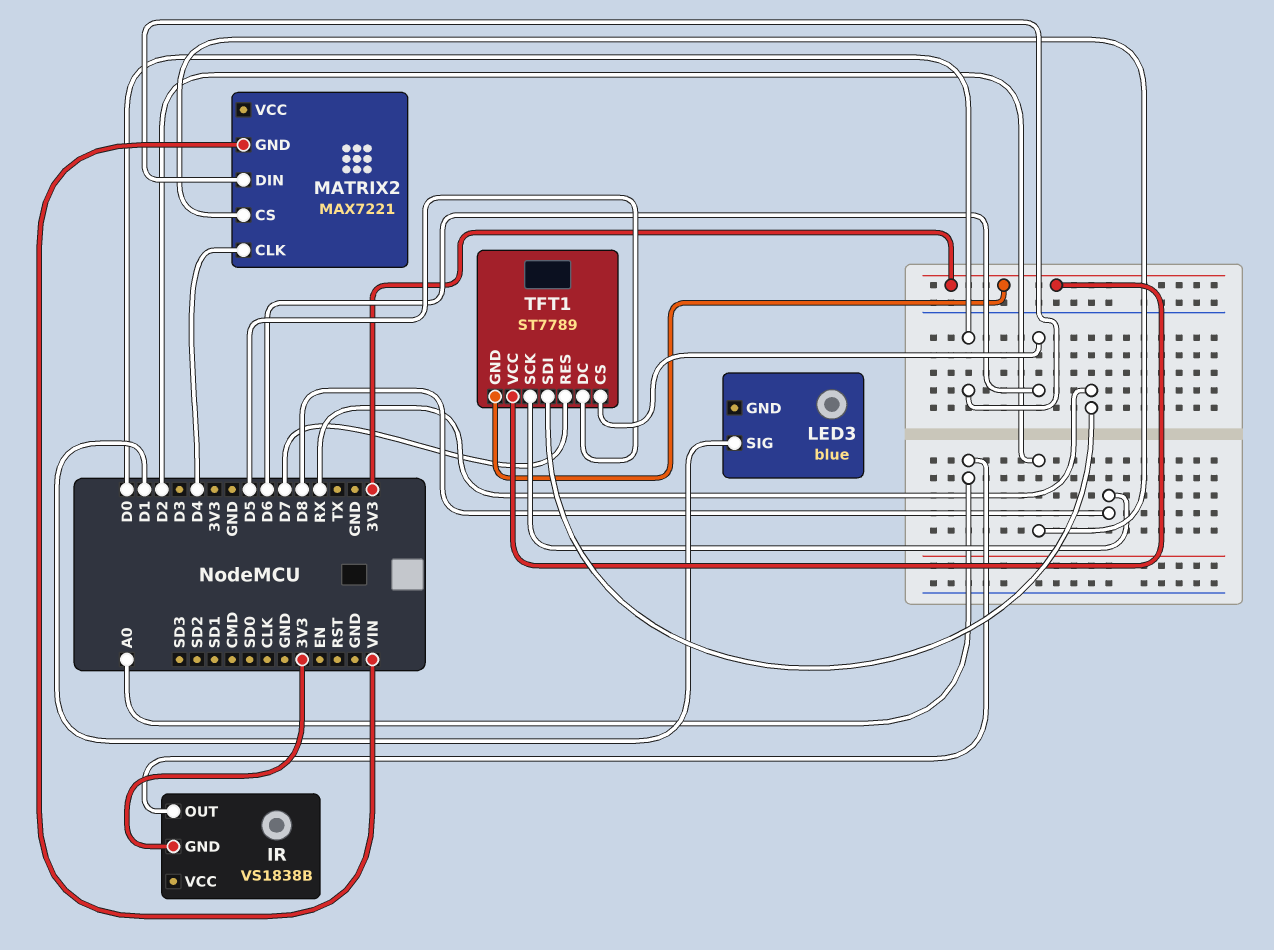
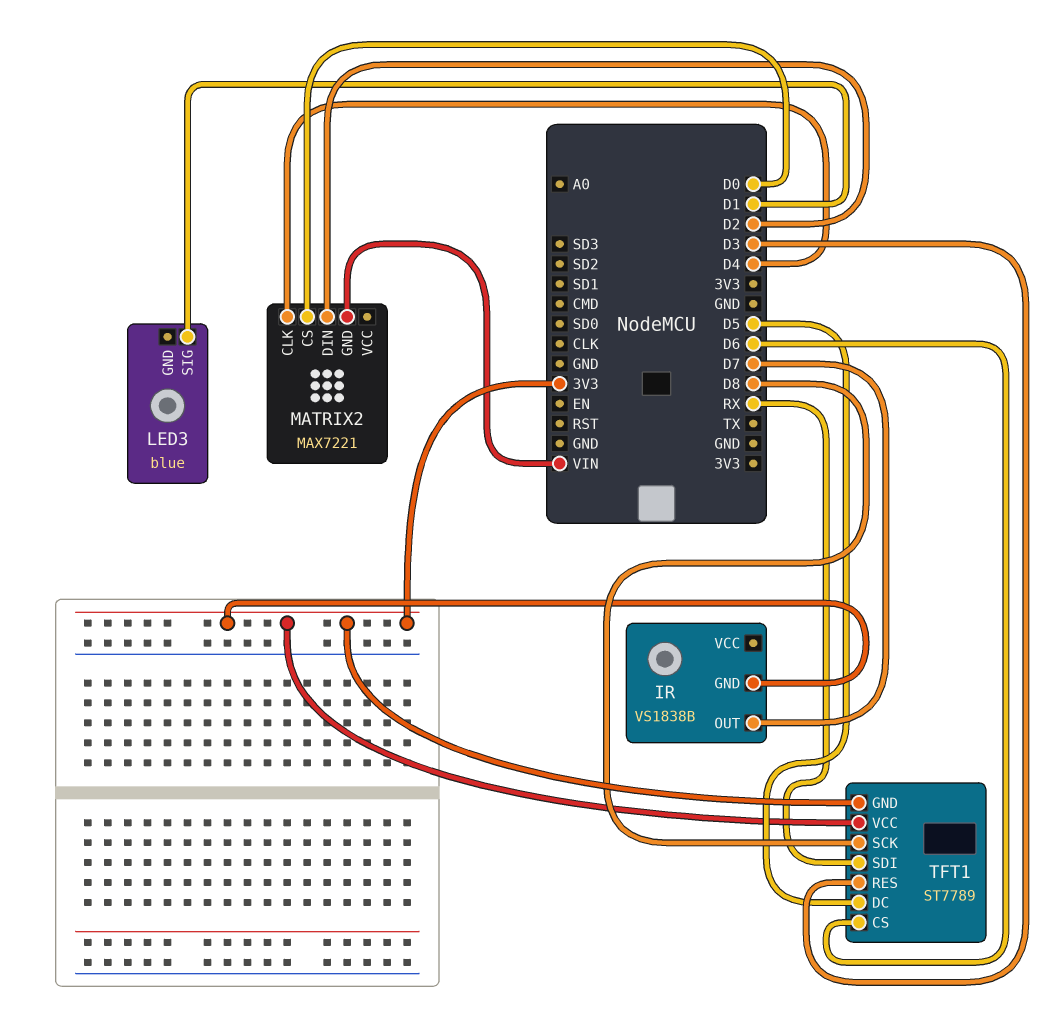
IR pin OUT: A0 -> D7
MATRIX2 pin CS: D2 -> D0
MATRIX2 pin DIN: D0 -> D2
TFT1 pin RES: D7 -> D3

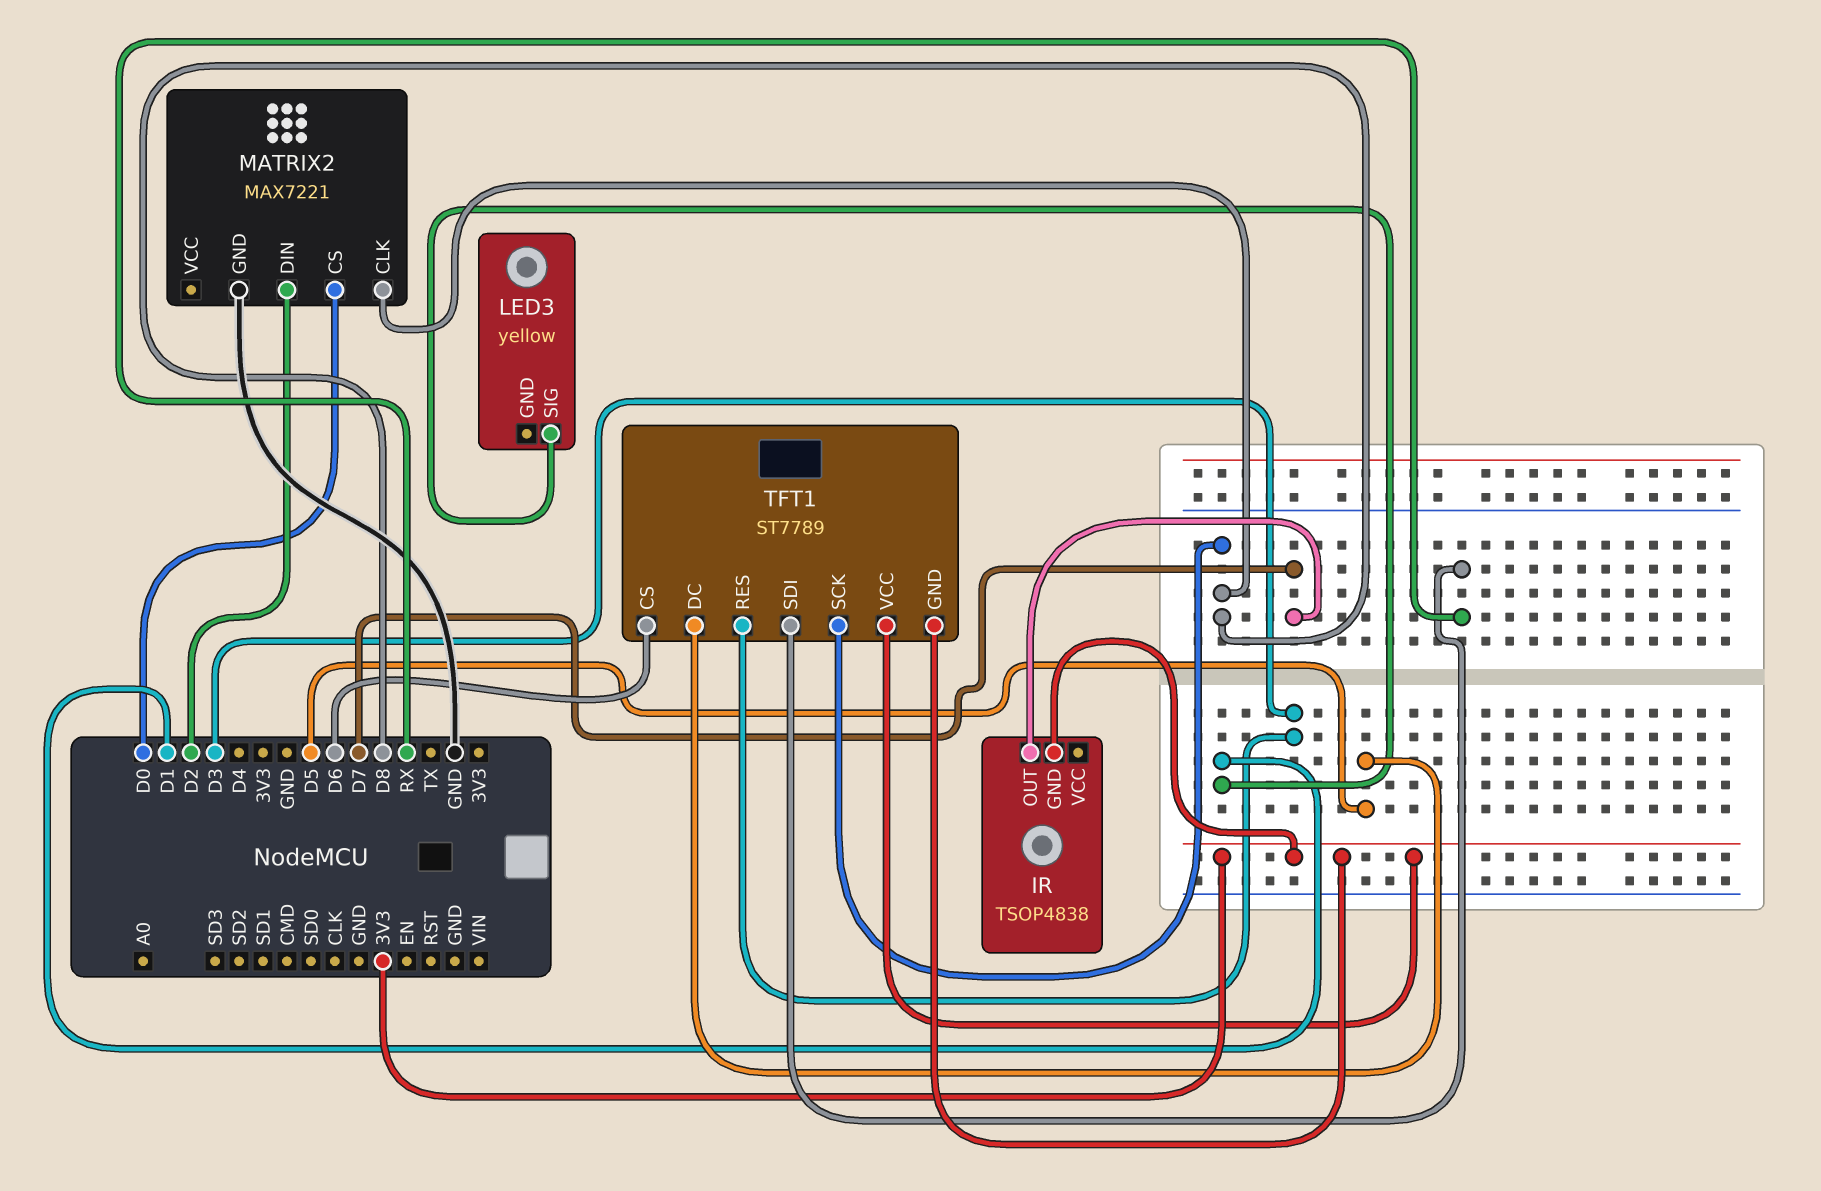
IR: VS1838B -> TSOP4838
LED3: blue -> yellow
MATRIX2 pin CLK: D4 -> D8
MATRIX2 pin GND: VIN -> GND

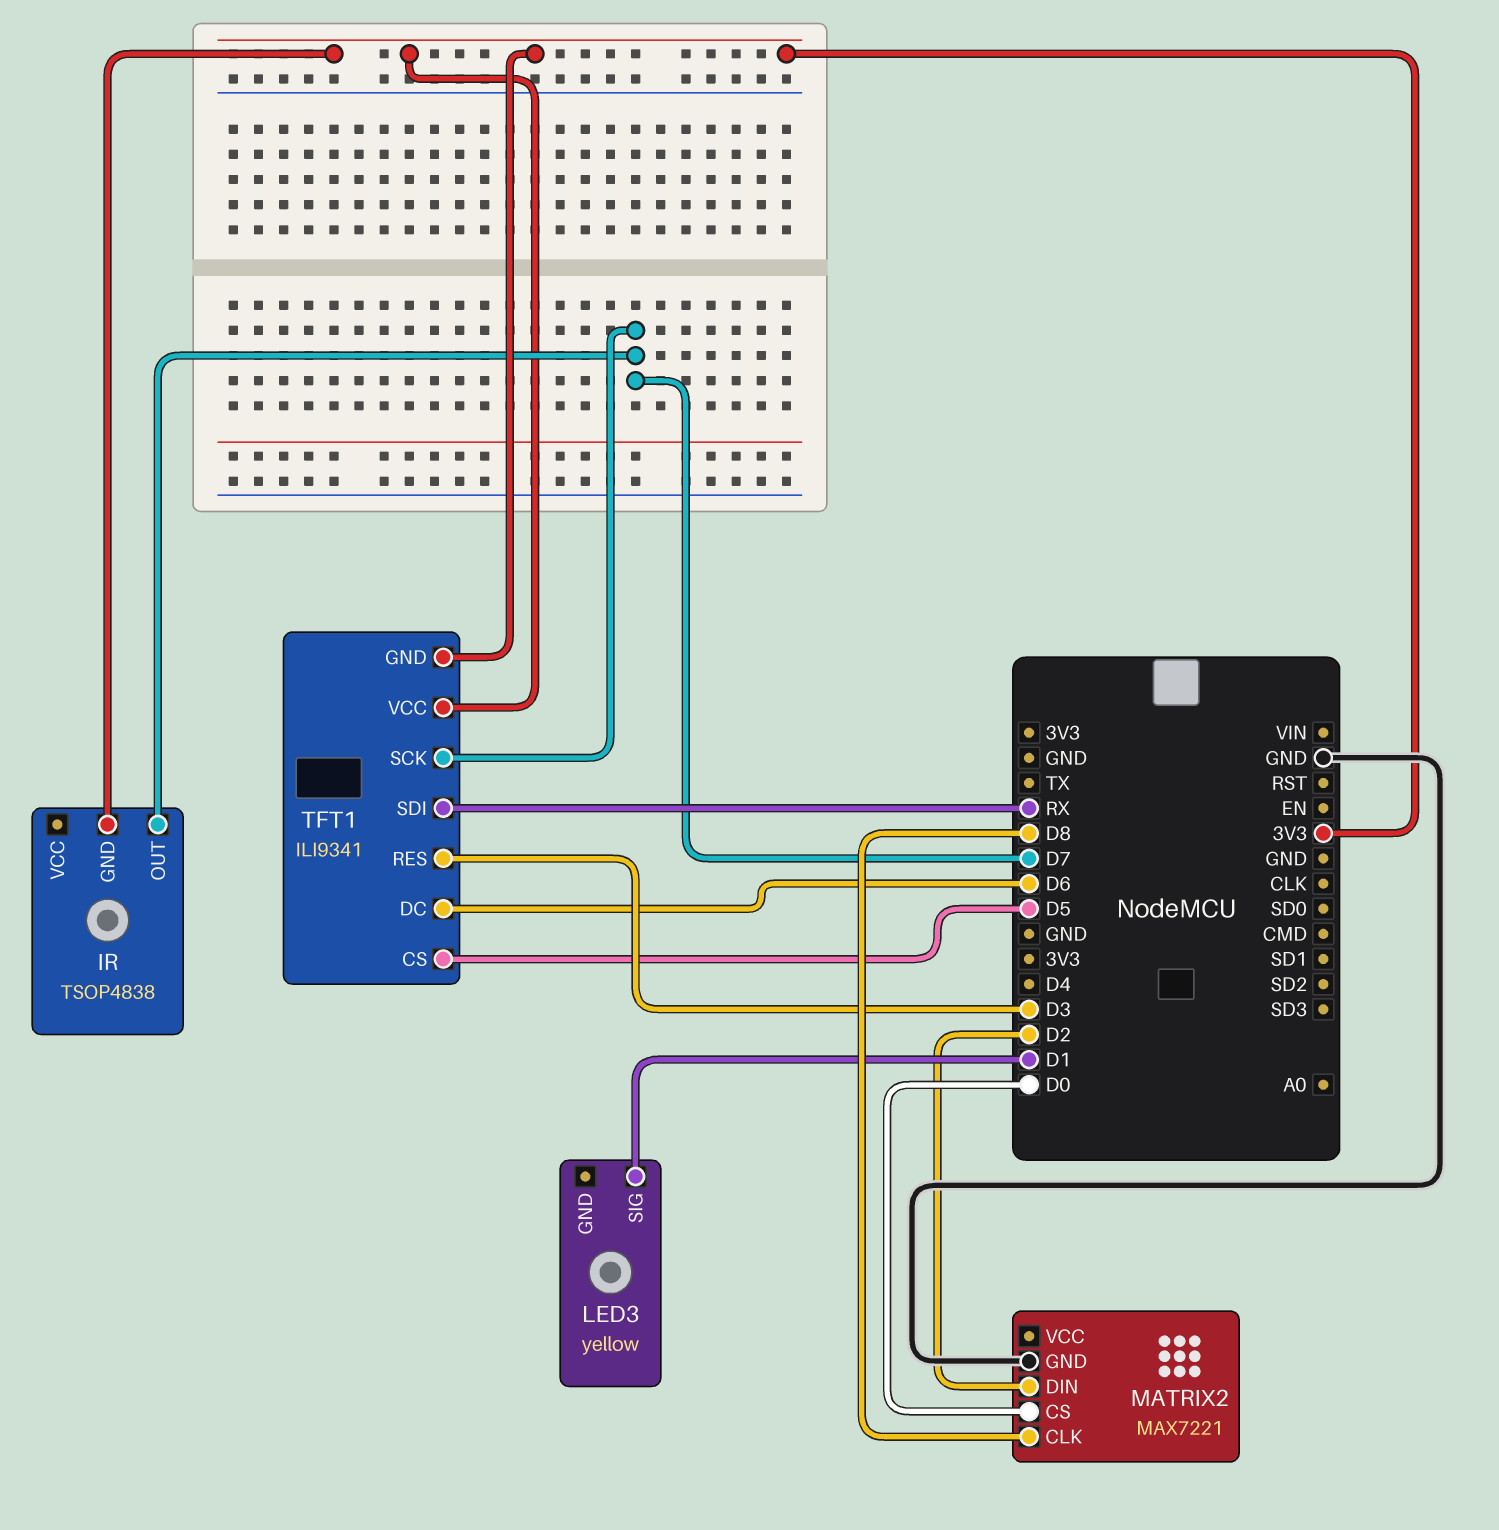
TFT1: ST7789 -> ILI9341
TFT1 pin CS: D6 -> D5
TFT1 pin DC: D5 -> D6
TFT1 pin SCK: D8 -> D7

